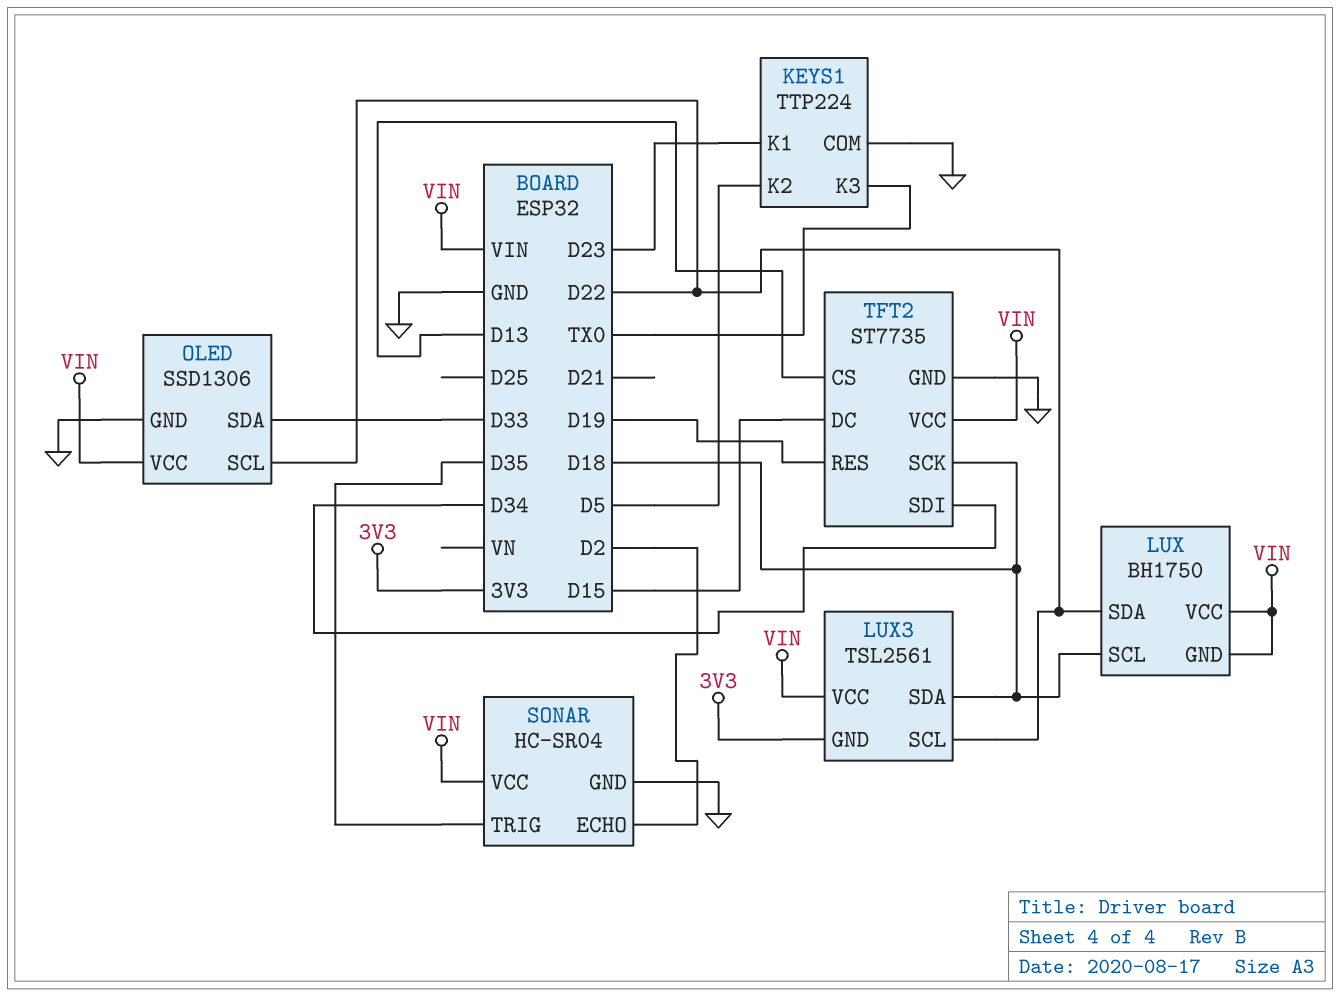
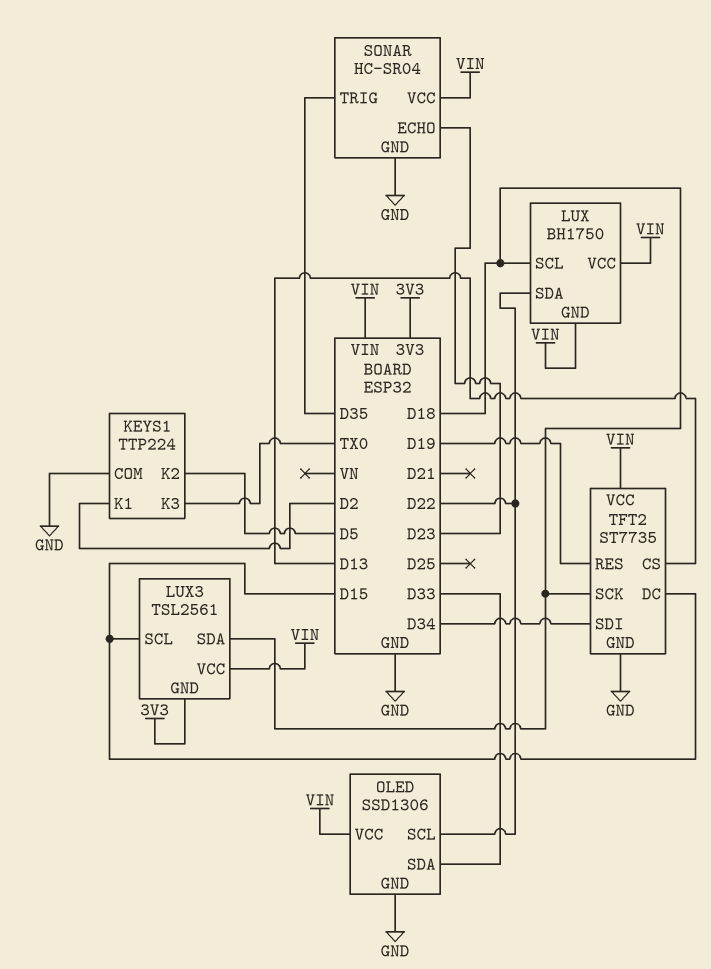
KEYS1 pin K1: D23 -> D2
LUX3 pin SCL: D22 -> D15
SONAR pin ECHO: D2 -> D23

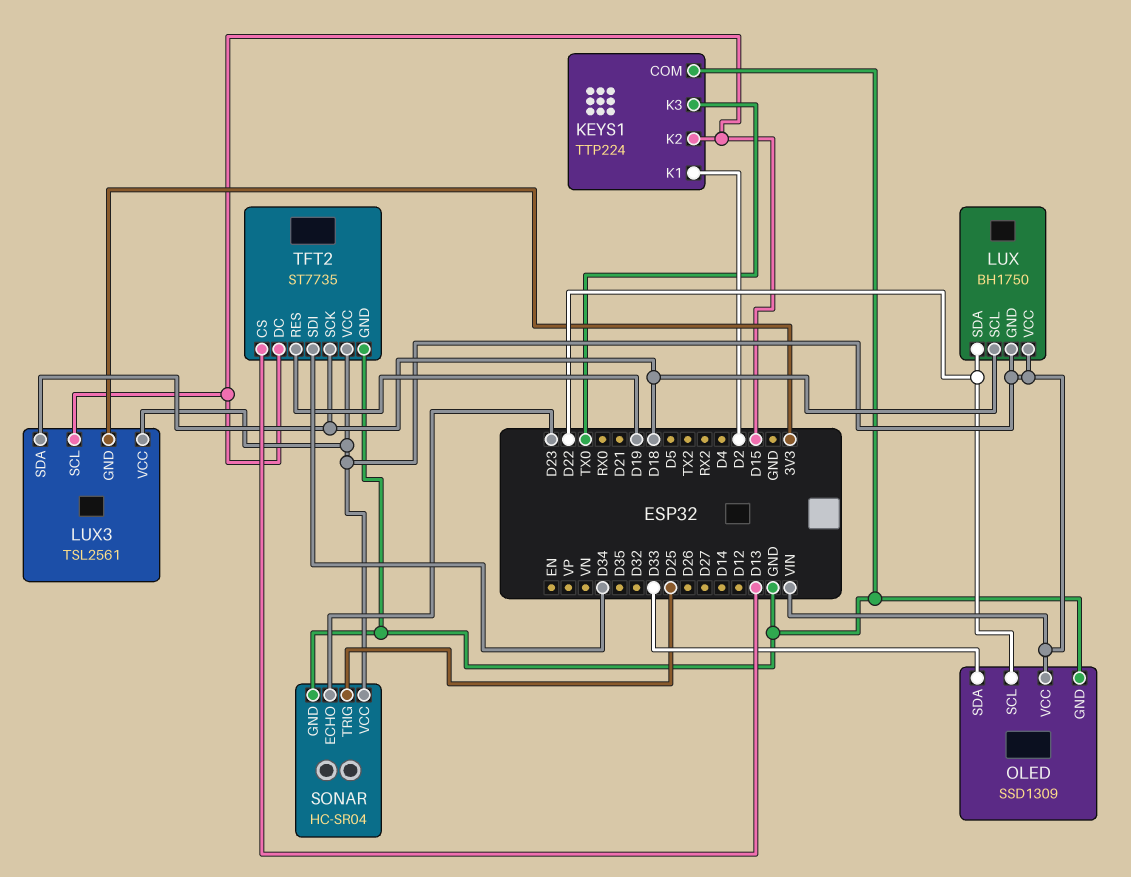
KEYS1 pin K2: D5 -> D15
OLED: SSD1306 -> SSD1309
SONAR pin TRIG: D35 -> D25

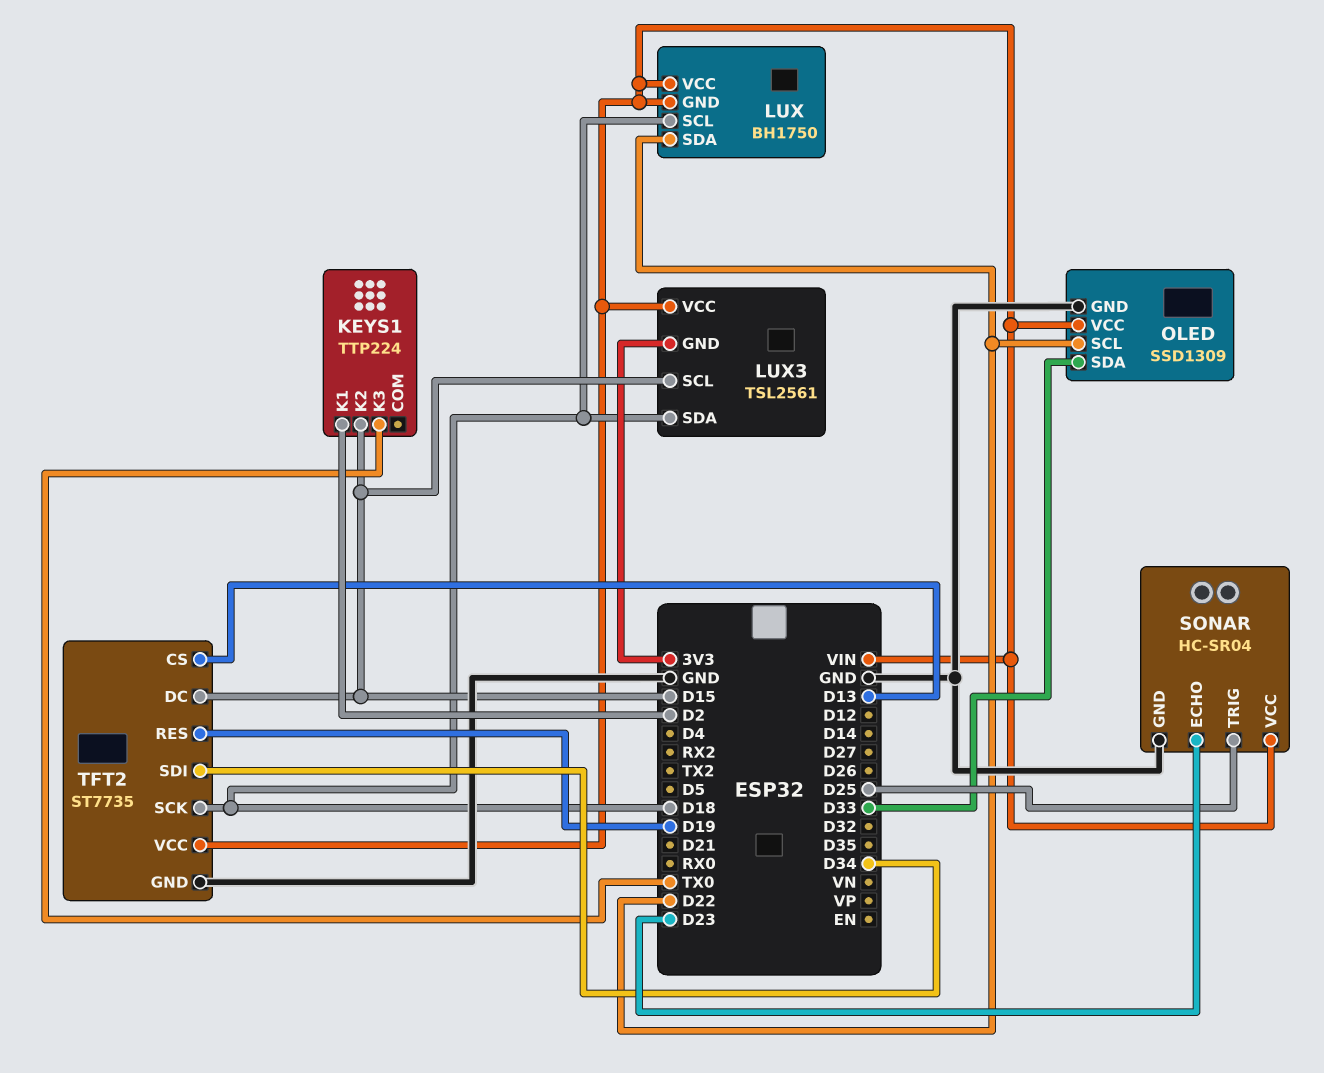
KEYS1 pin COM: GND -> none

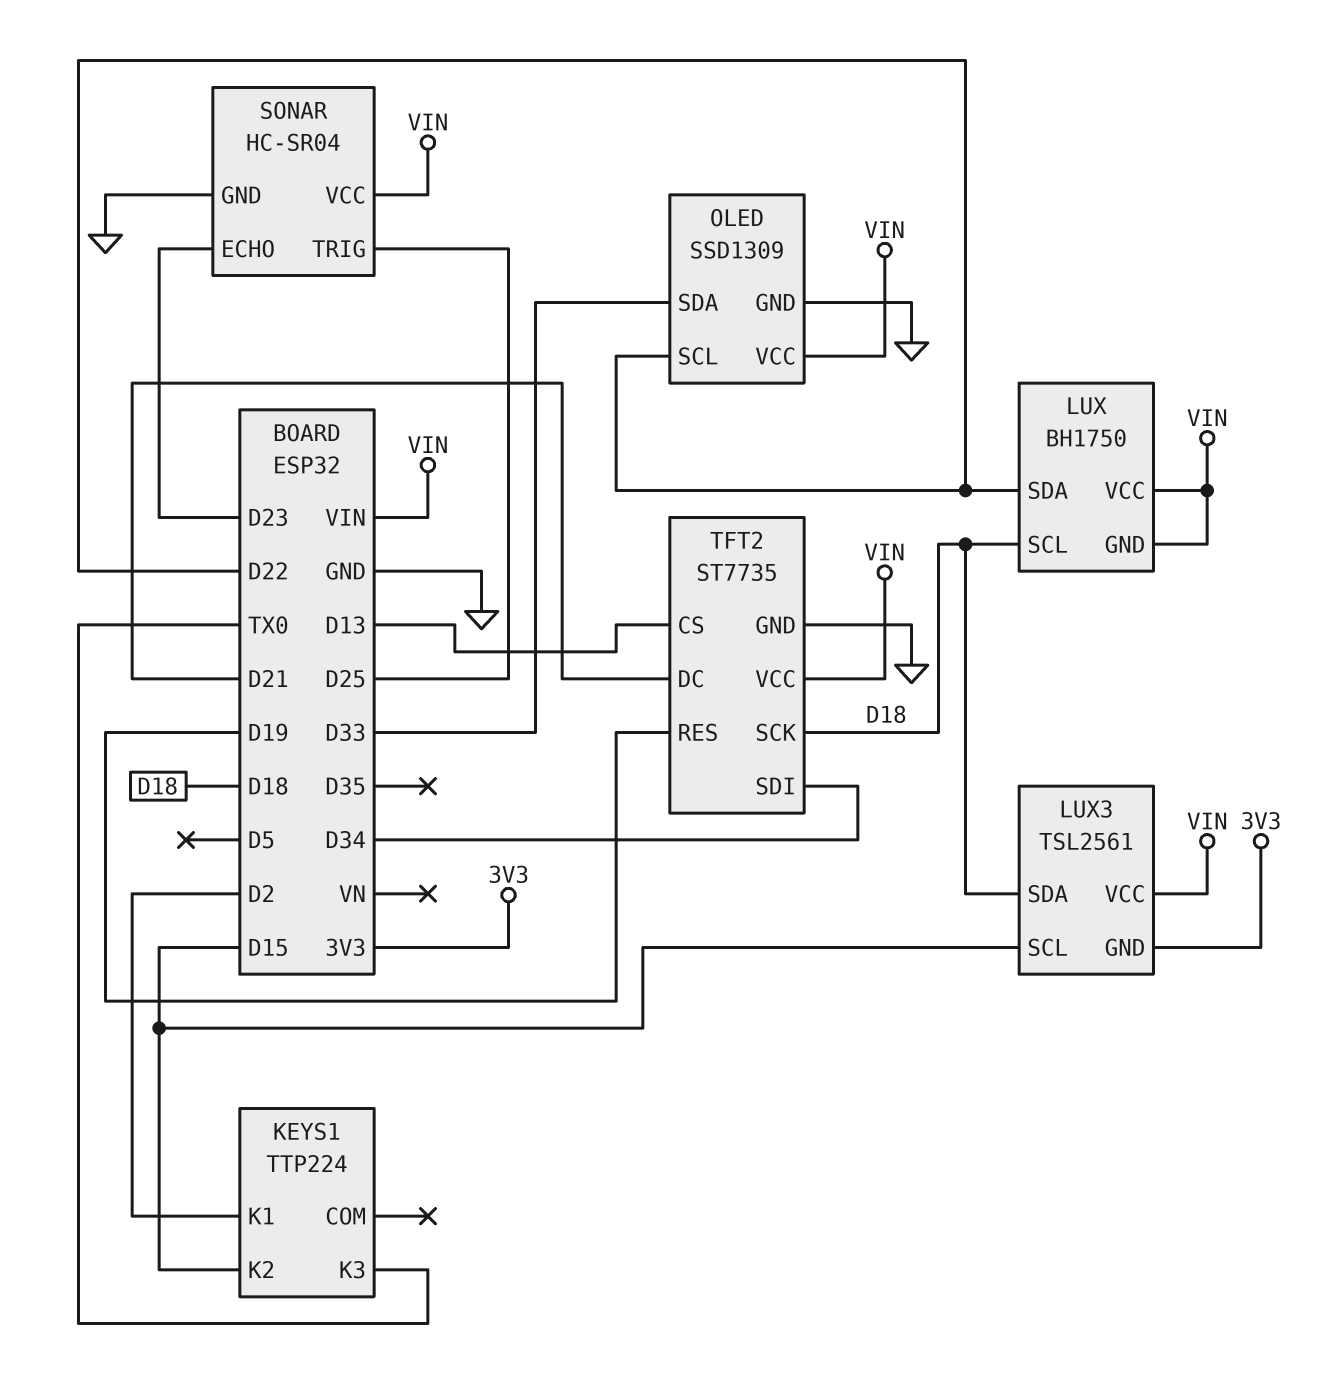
TFT2 pin DC: D15 -> D21

